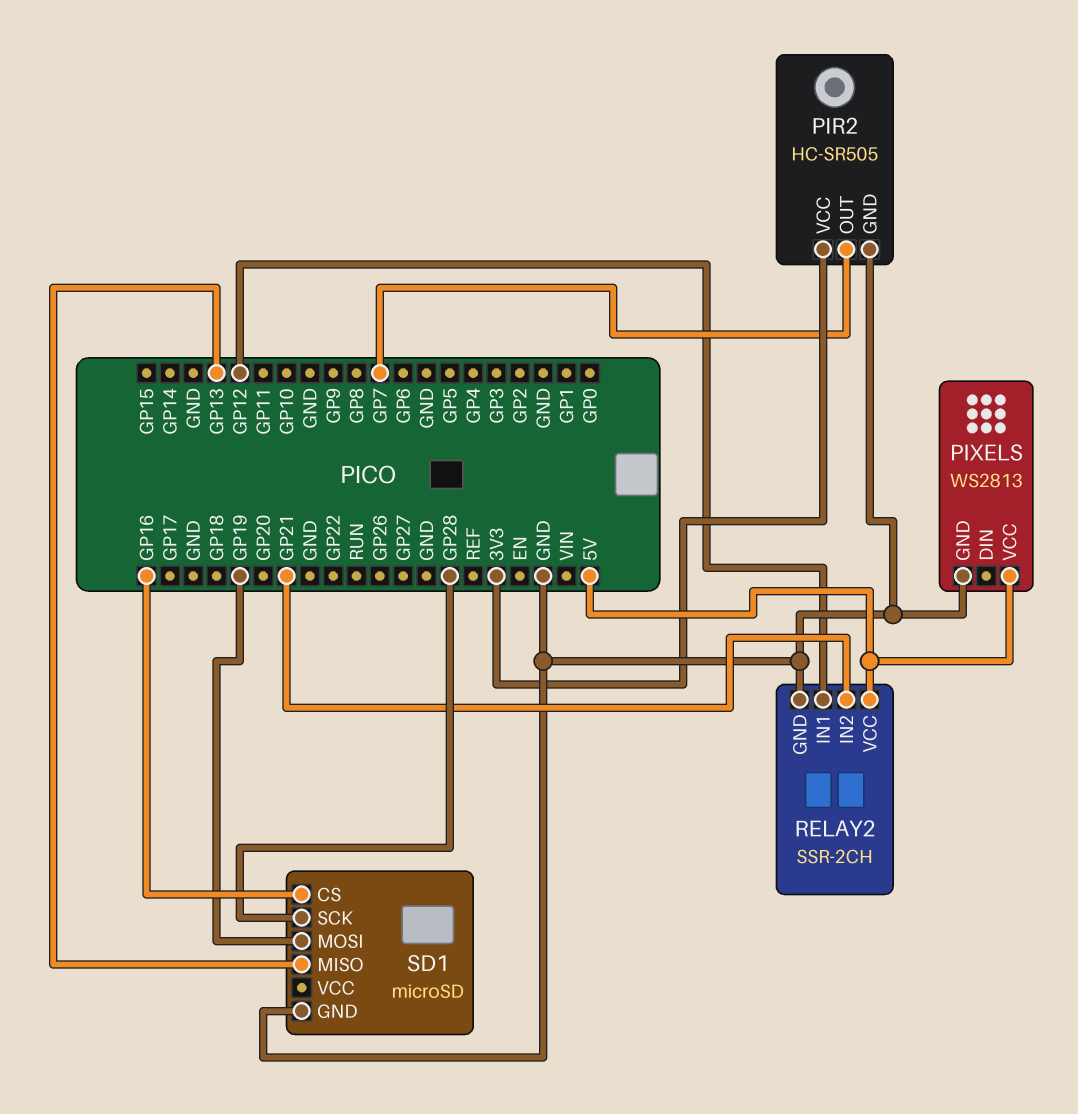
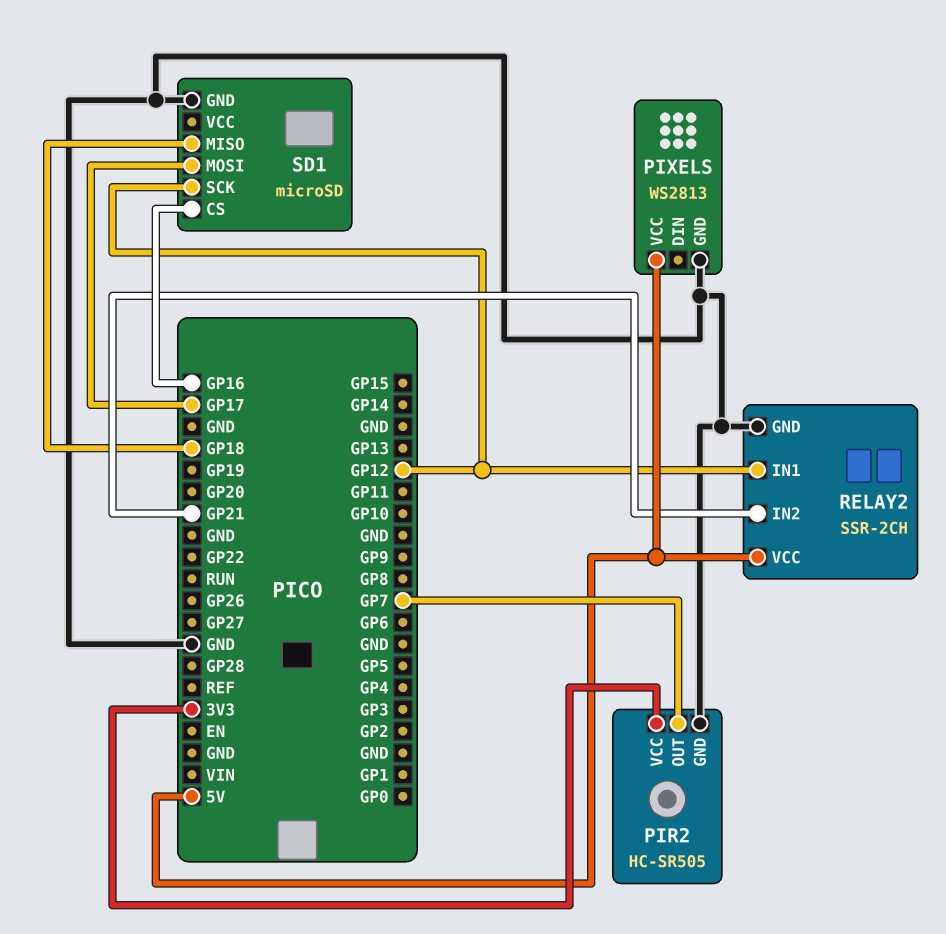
SD1 pin MISO: GP13 -> GP18
SD1 pin MOSI: GP19 -> GP17
SD1 pin SCK: GP28 -> GP12

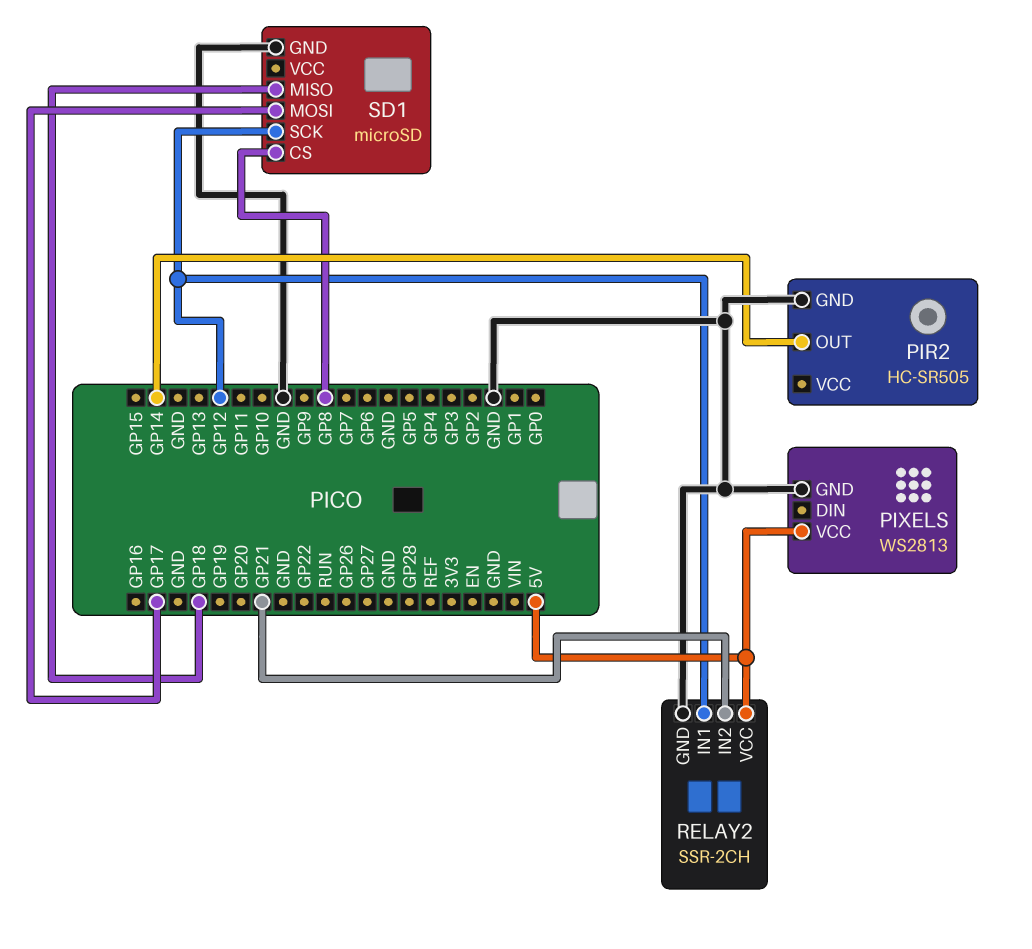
PIR2 pin OUT: GP7 -> GP14
PIR2 pin VCC: 3V3 -> none
SD1 pin CS: GP16 -> GP8

